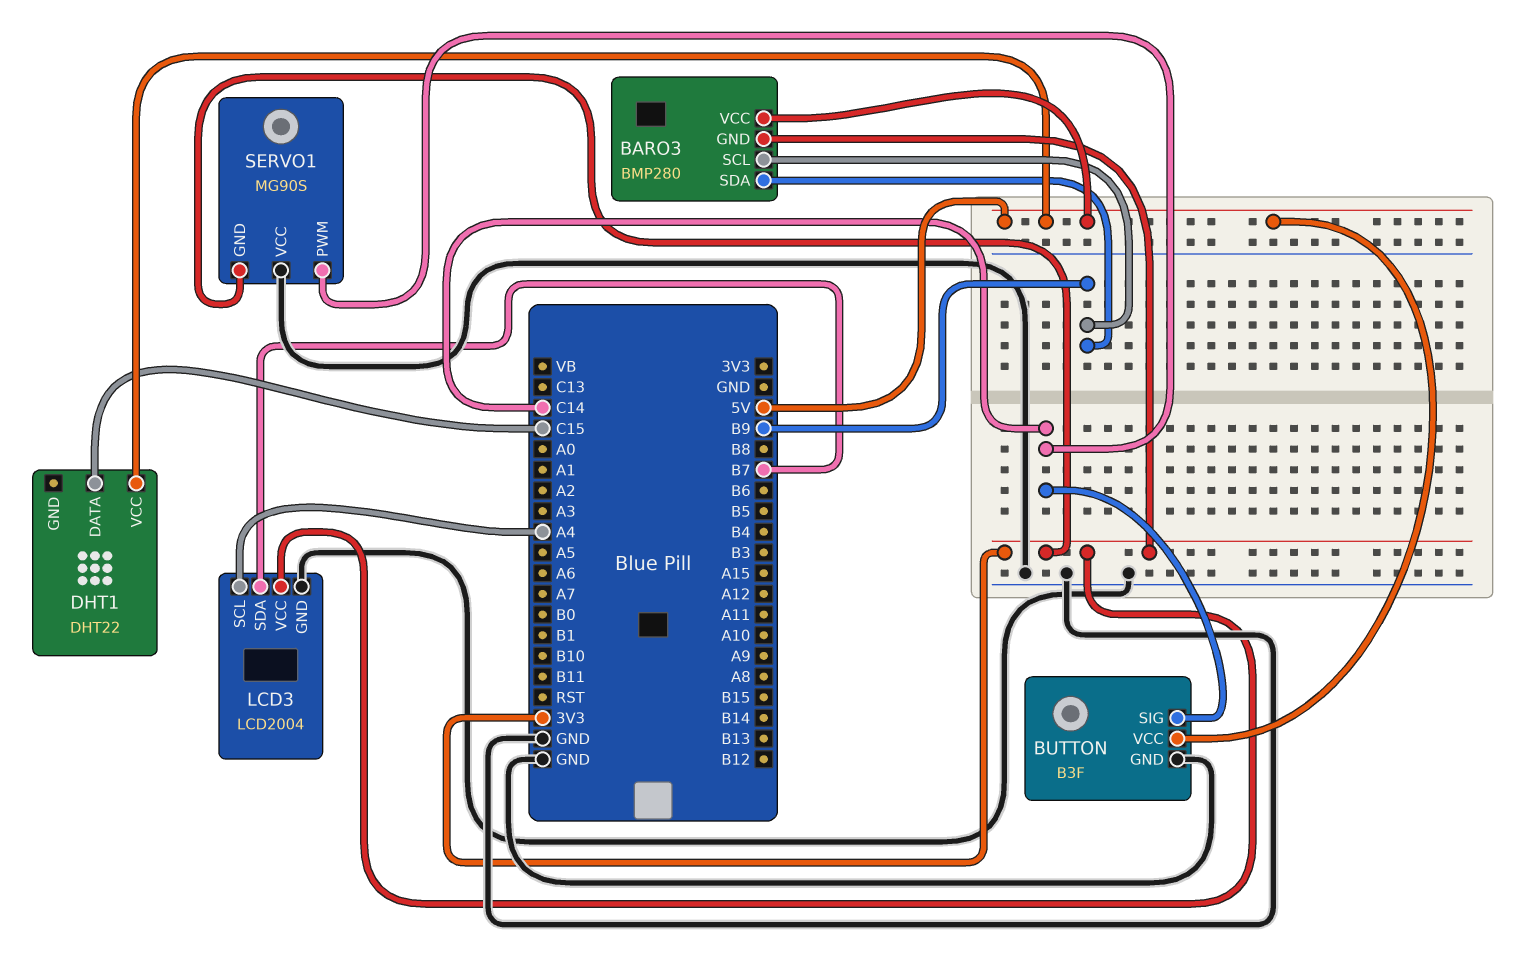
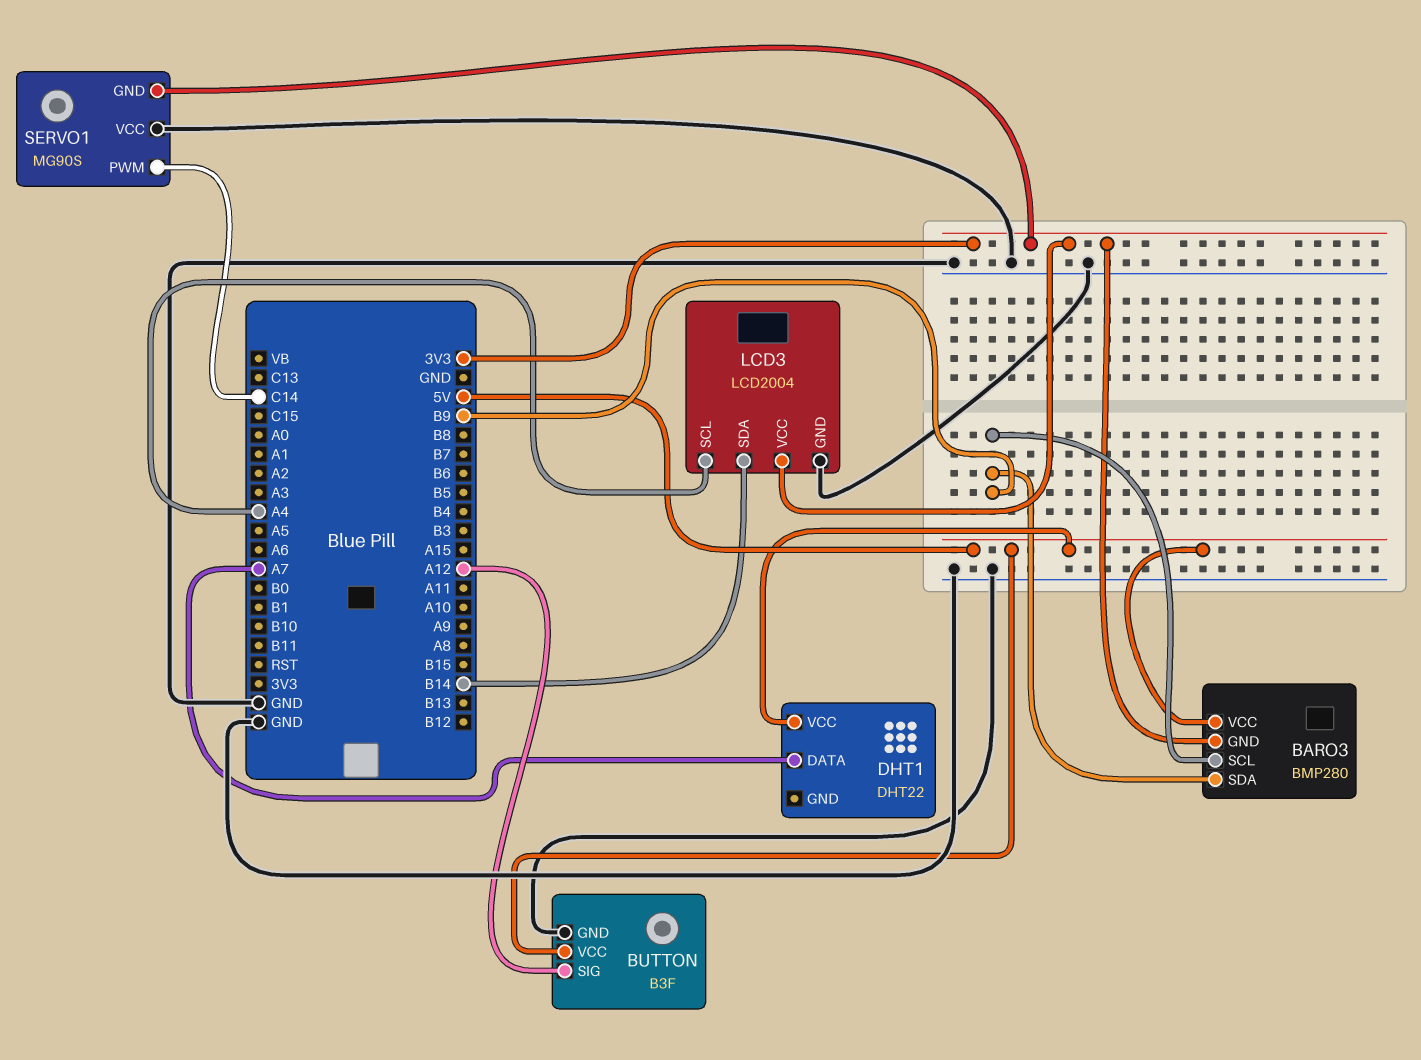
BUTTON pin SIG: C14 -> A12
DHT1 pin DATA: C15 -> A7
LCD3 pin SDA: B7 -> B14

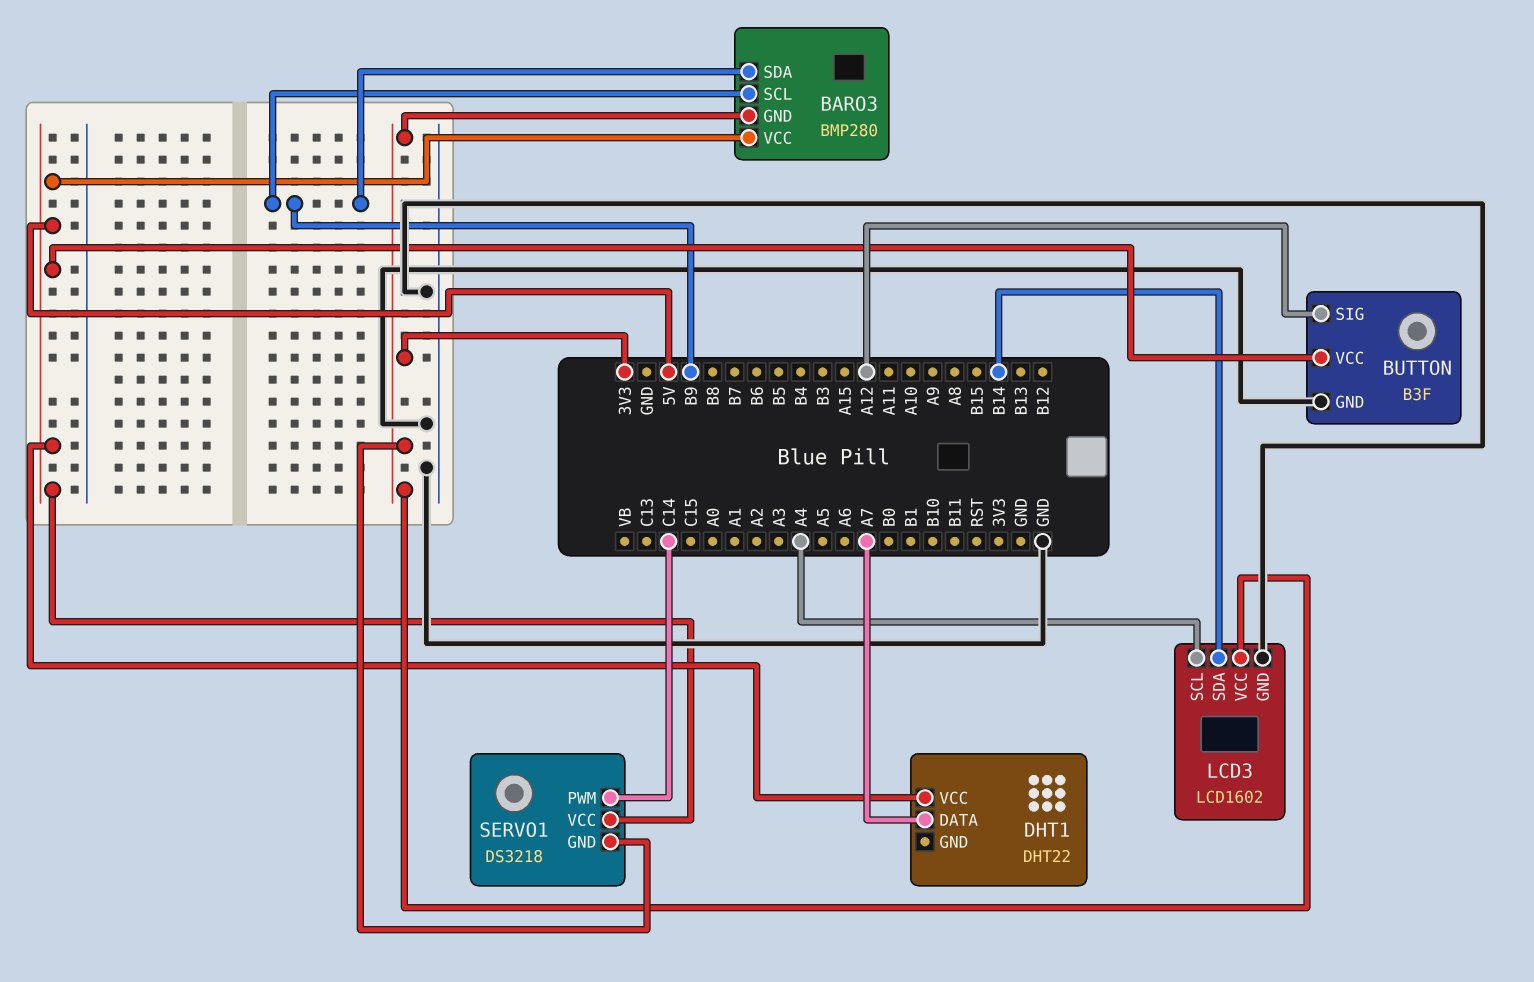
LCD3: LCD2004 -> LCD1602
SERVO1: MG90S -> DS3218
SERVO1 pin VCC: GND -> 5V

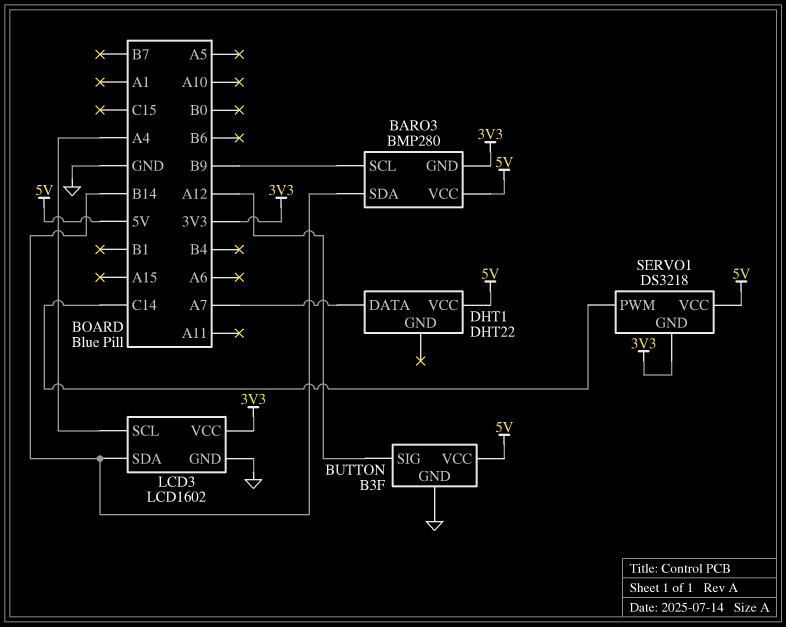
BARO3 pin SDA: B9 -> B14

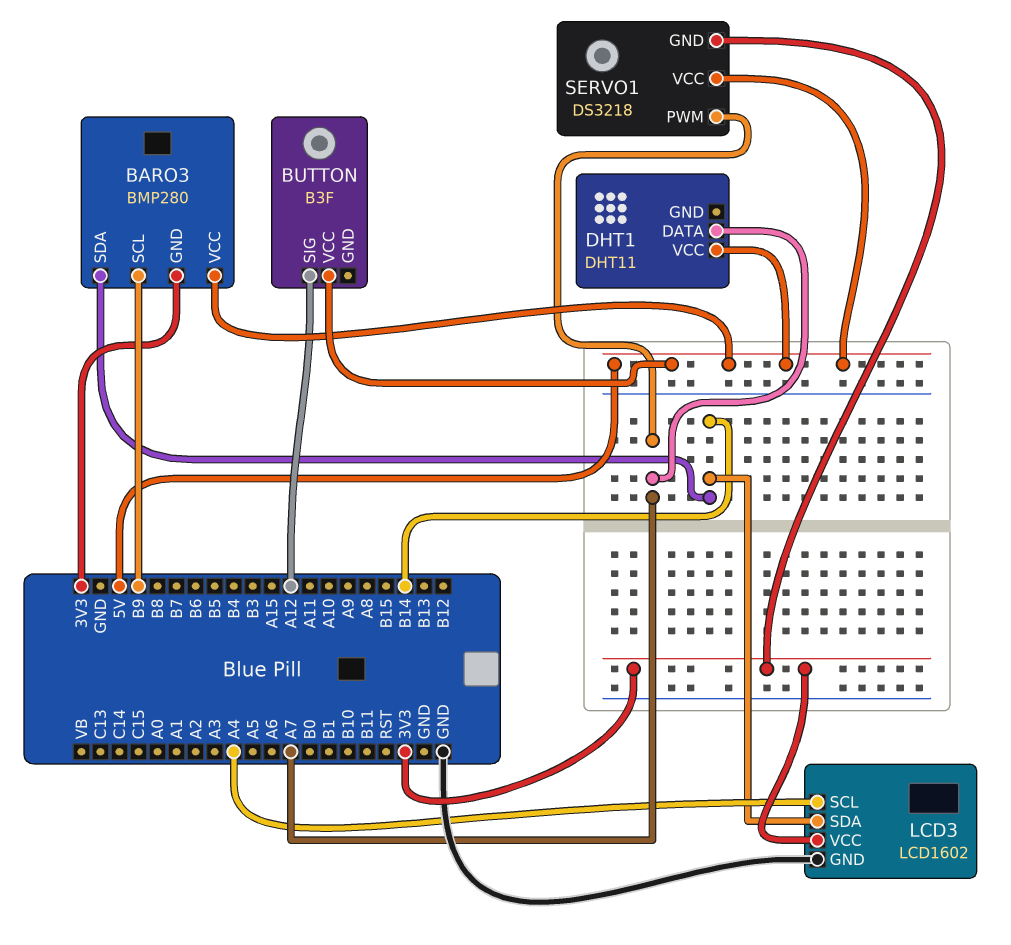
BUTTON pin GND: GND -> none
DHT1: DHT22 -> DHT11
SERVO1 pin PWM: C14 -> A7

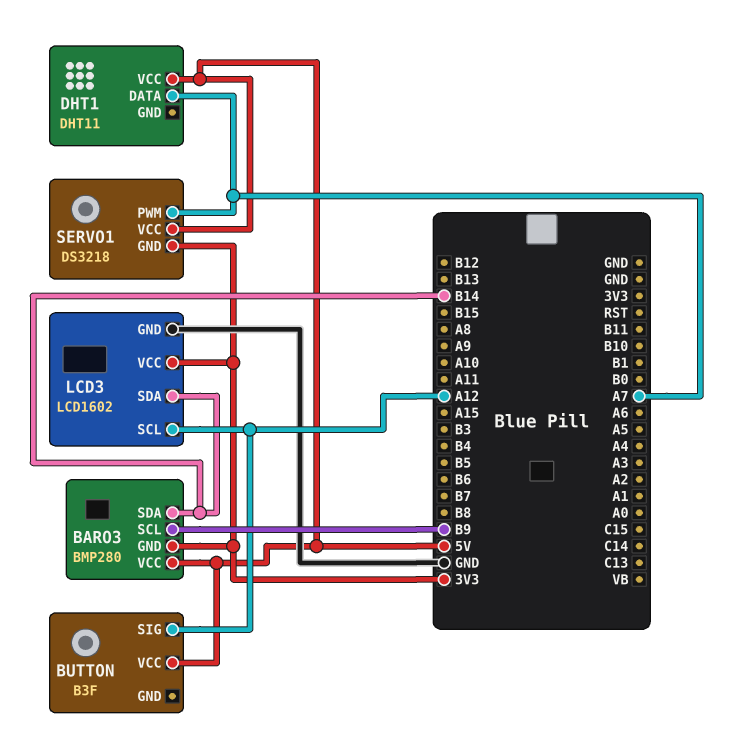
LCD3 pin SCL: A4 -> A12

